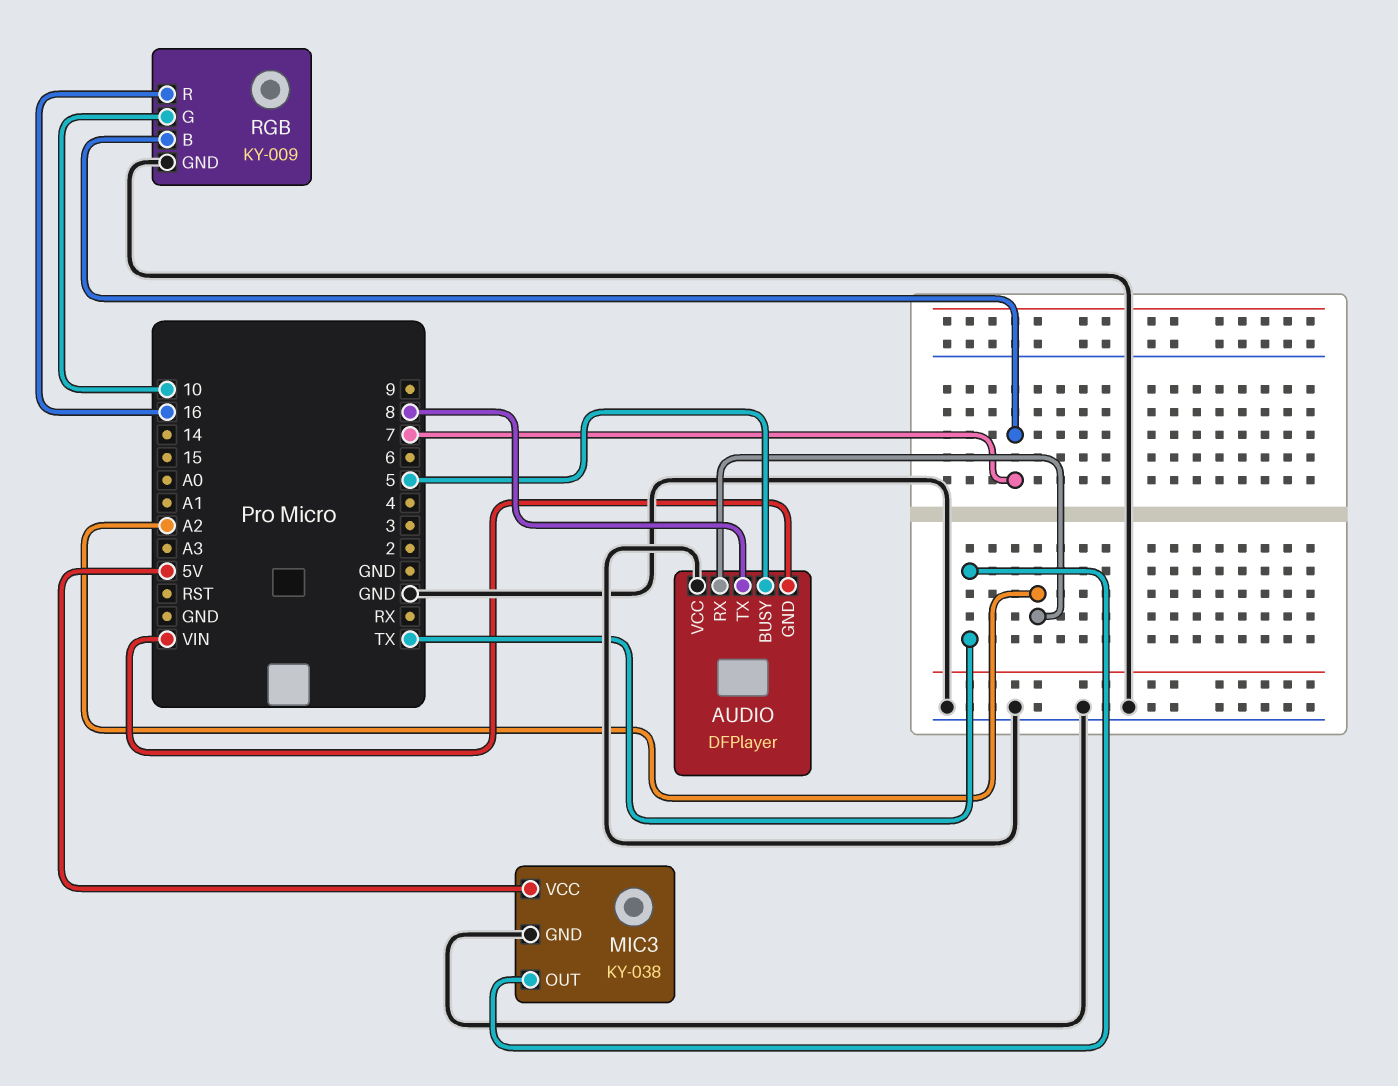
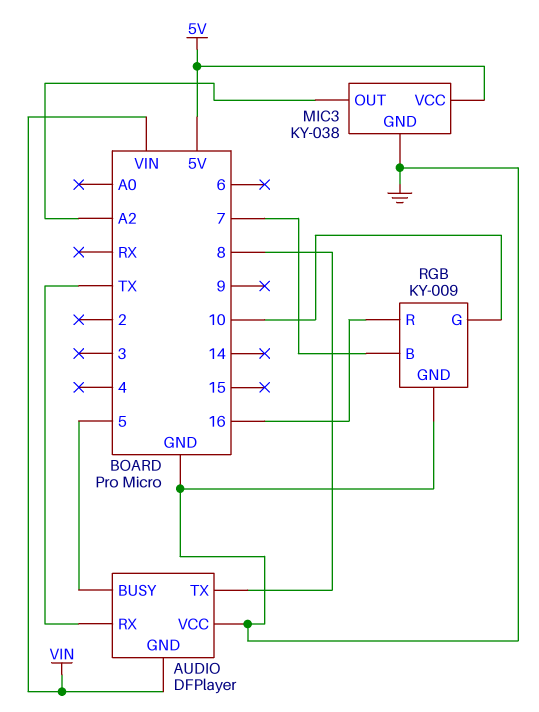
AUDIO pin RX: A2 -> TX
MIC3 pin OUT: TX -> A2

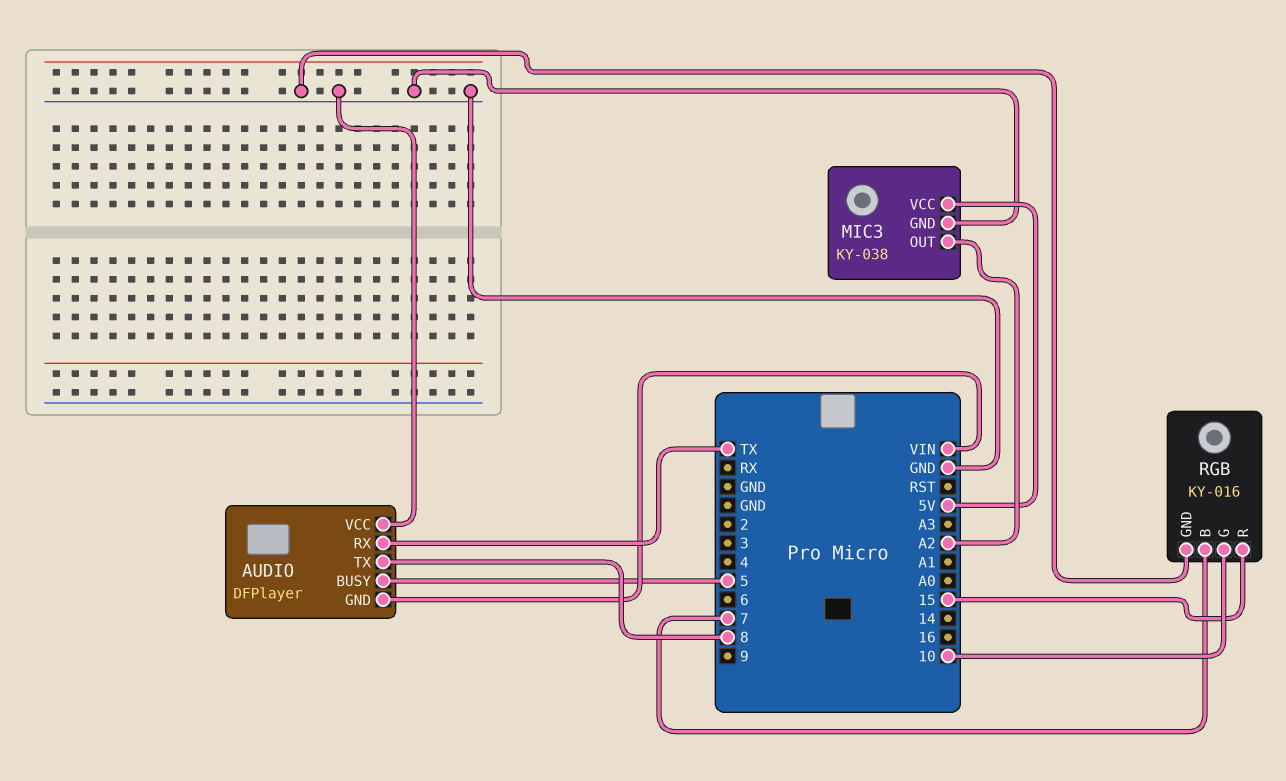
RGB: KY-009 -> KY-016
RGB pin R: 16 -> 15

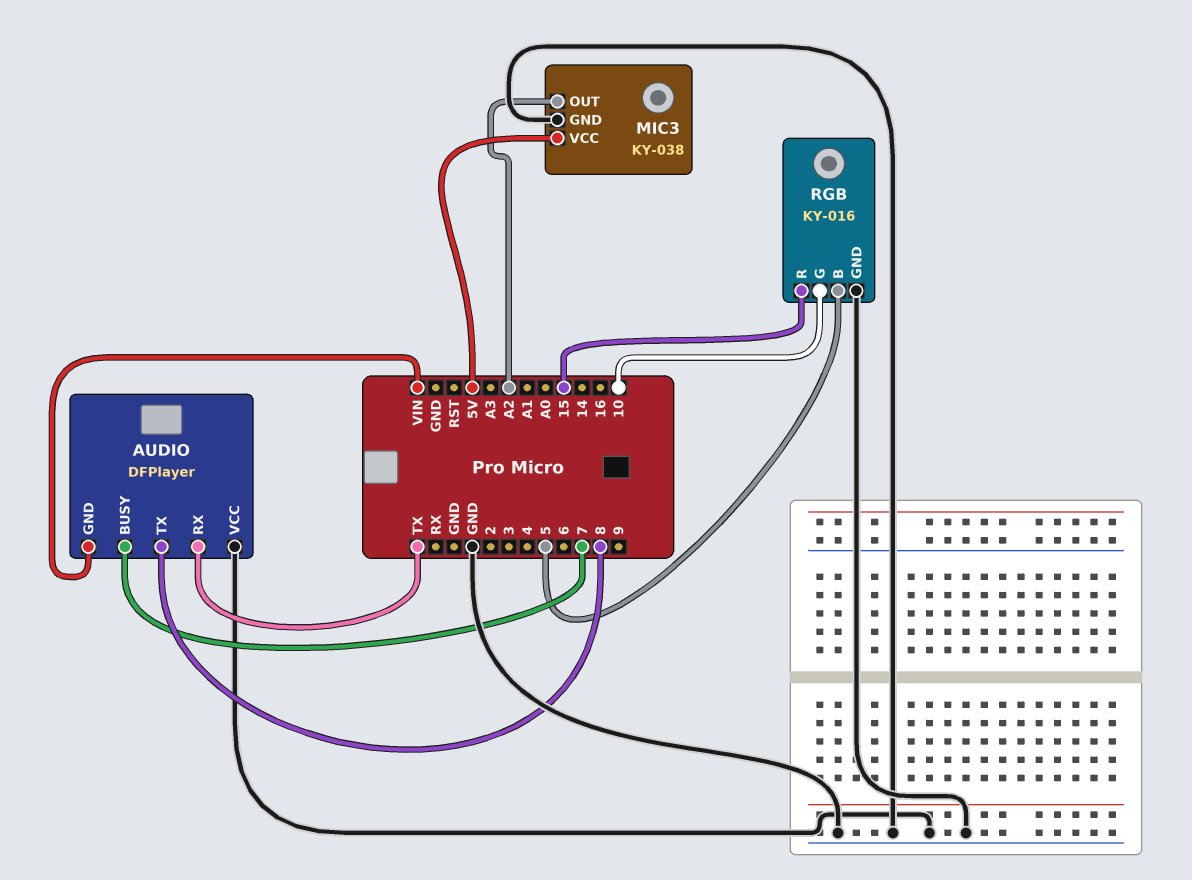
AUDIO pin BUSY: 5 -> 7
RGB pin B: 7 -> 5

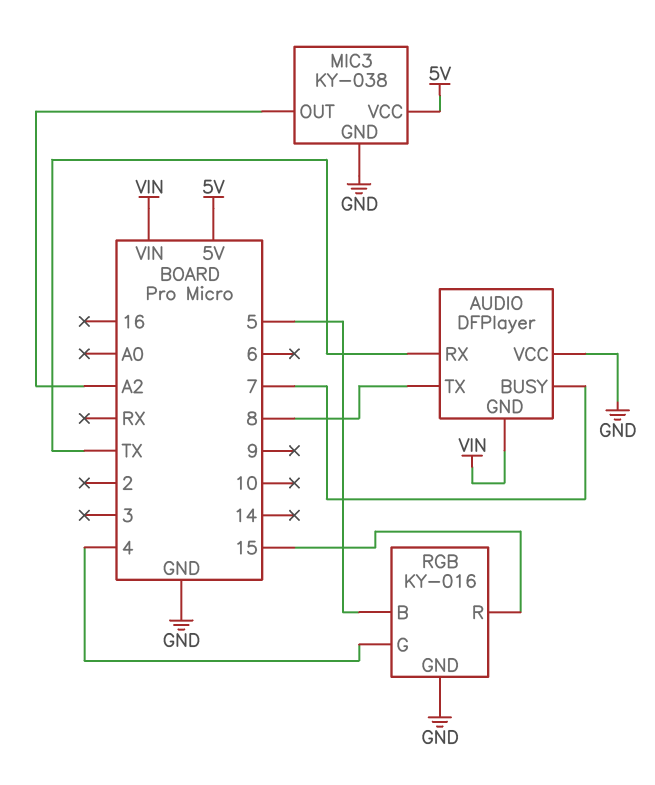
RGB pin G: 10 -> 4

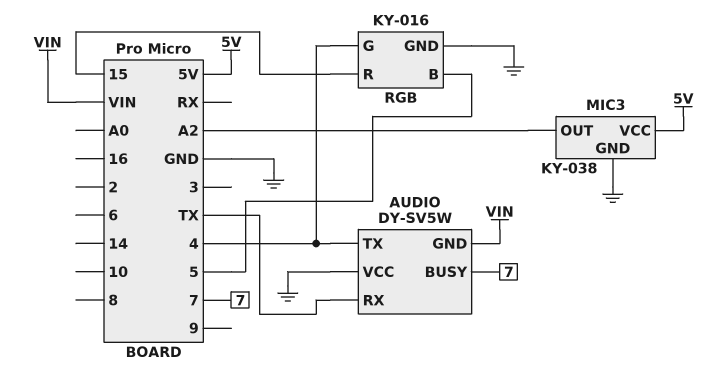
AUDIO: DFPlayer -> DY-SV5W
AUDIO pin TX: 8 -> 4

